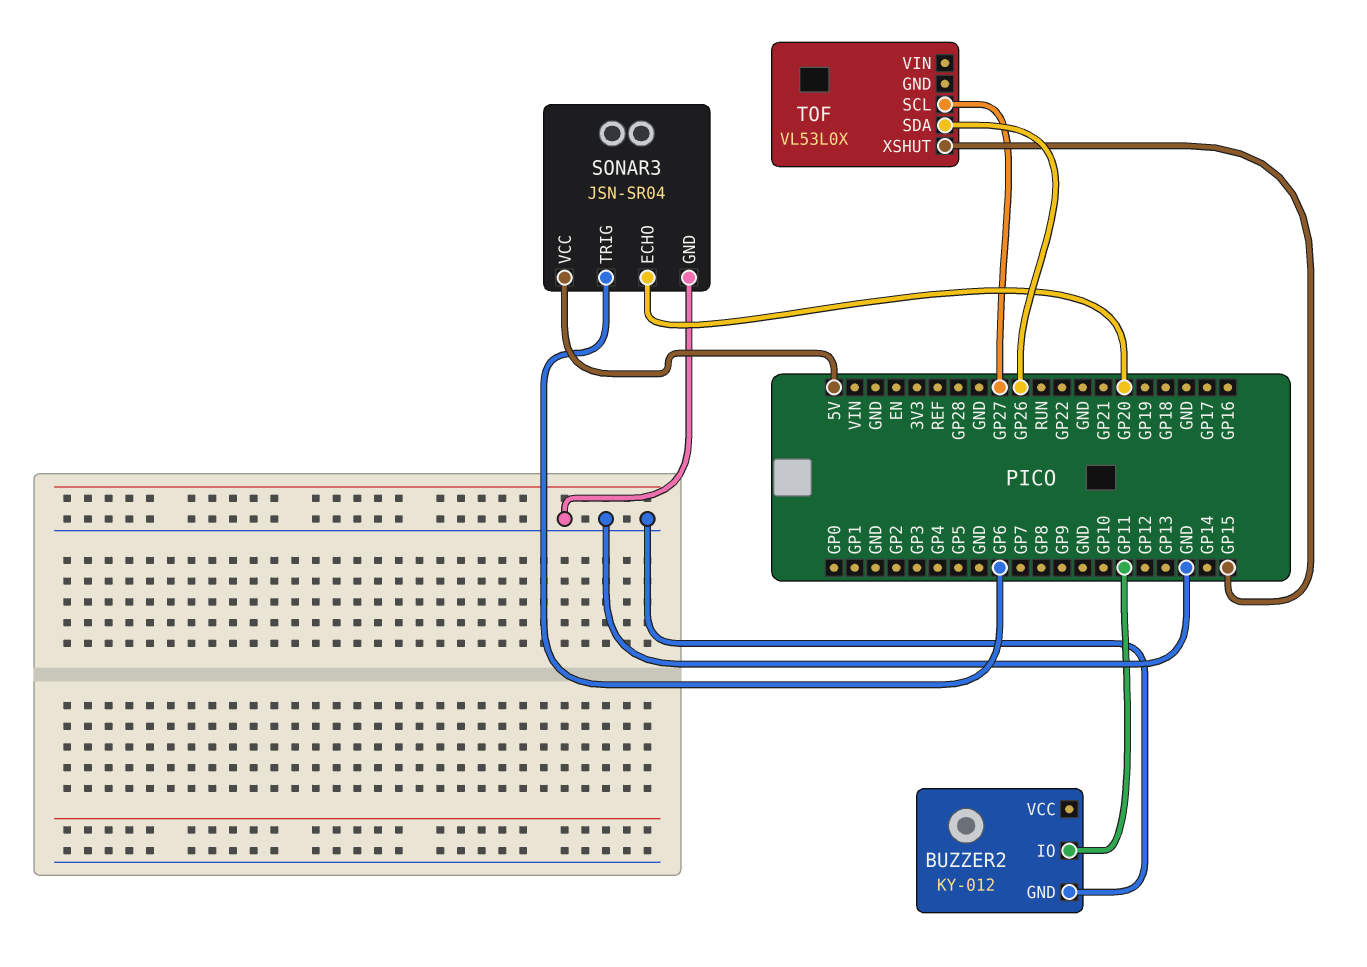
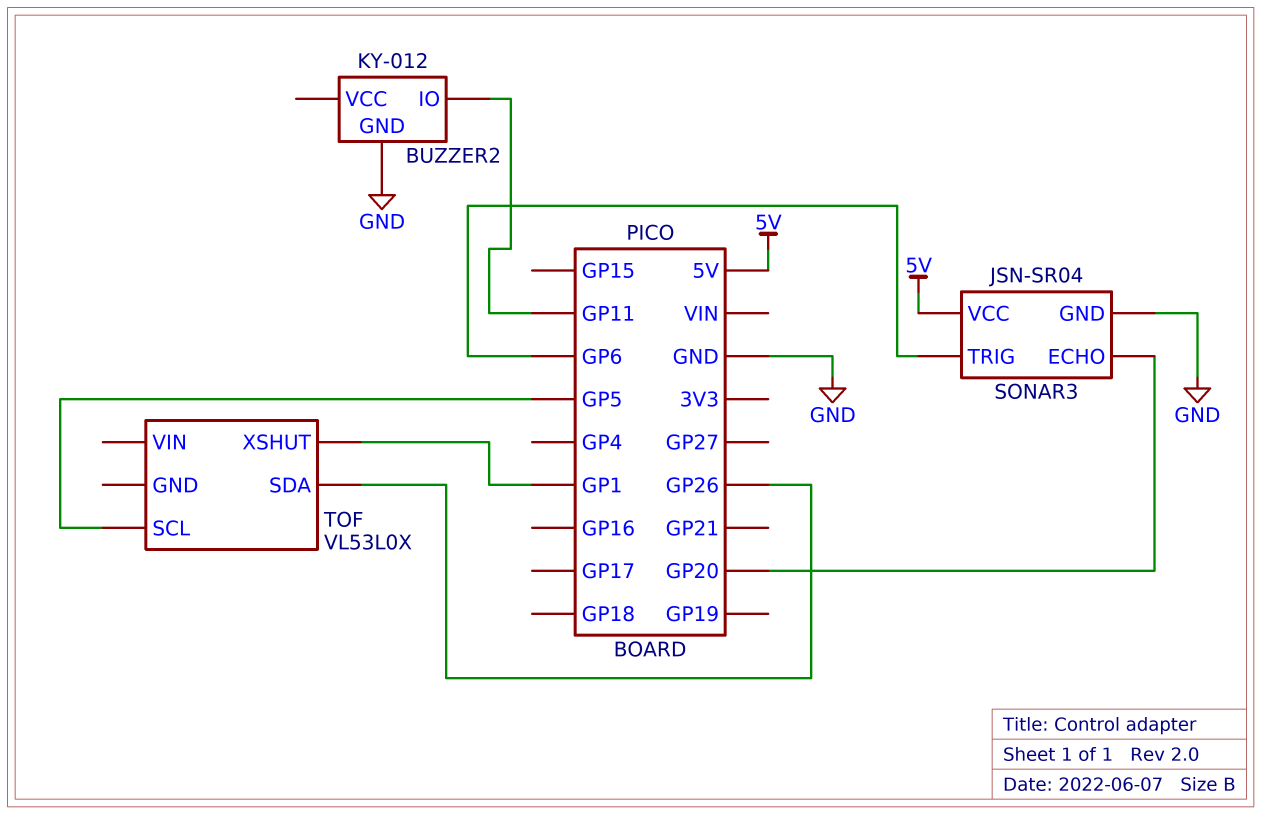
TOF pin SCL: GP27 -> GP5
TOF pin XSHUT: GP15 -> GP1

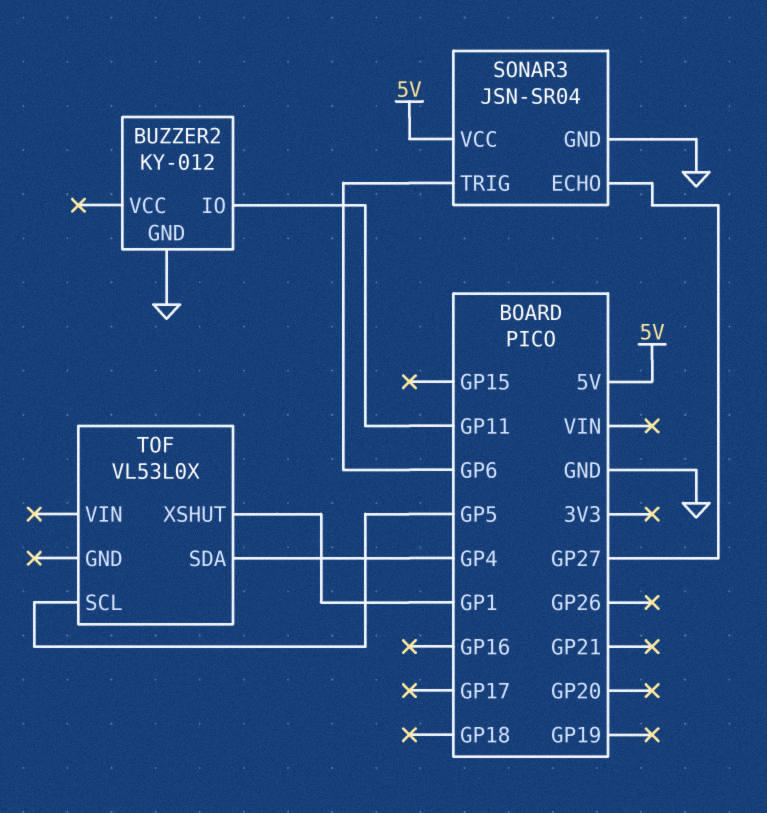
SONAR3 pin ECHO: GP20 -> GP27
TOF pin SDA: GP26 -> GP4

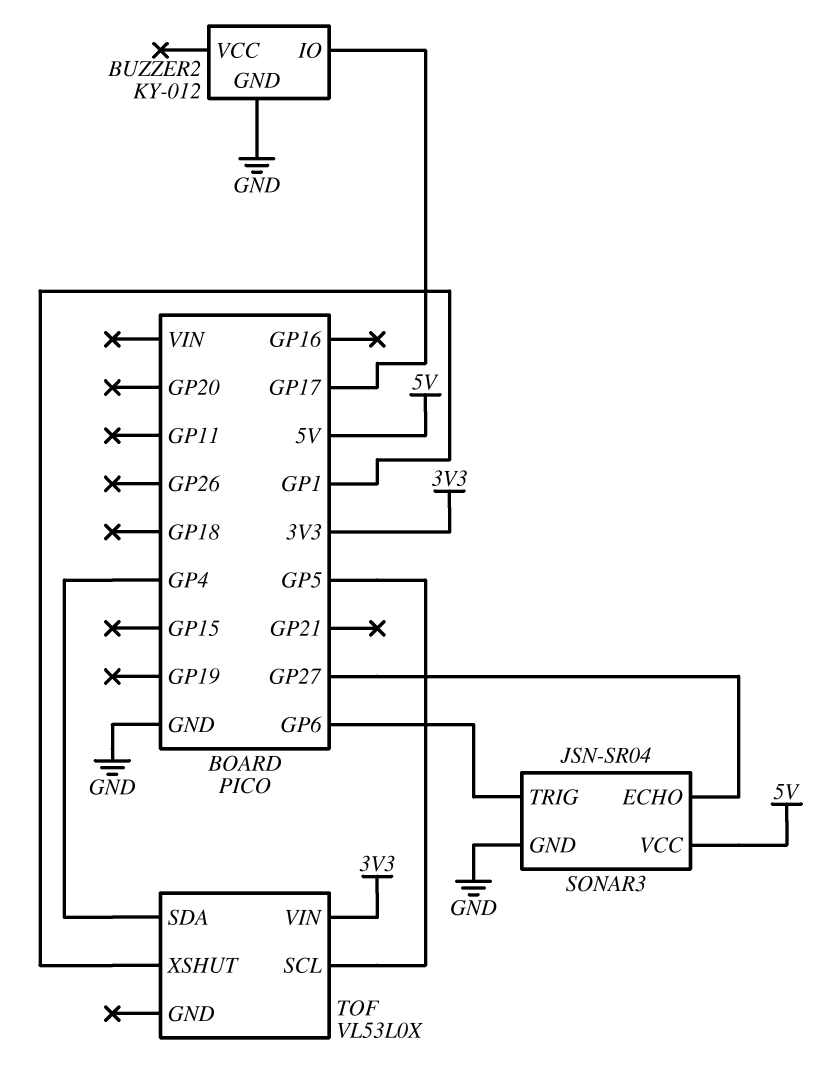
BUZZER2 pin IO: GP11 -> GP17
TOF pin VIN: none -> 3V3

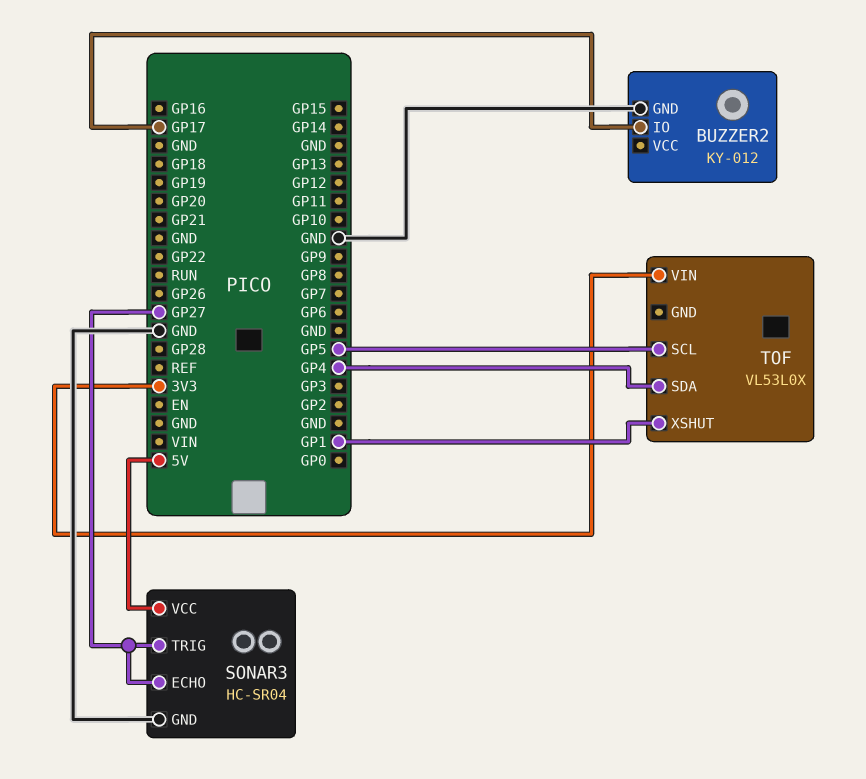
SONAR3: JSN-SR04 -> HC-SR04
SONAR3 pin TRIG: GP6 -> GP27

